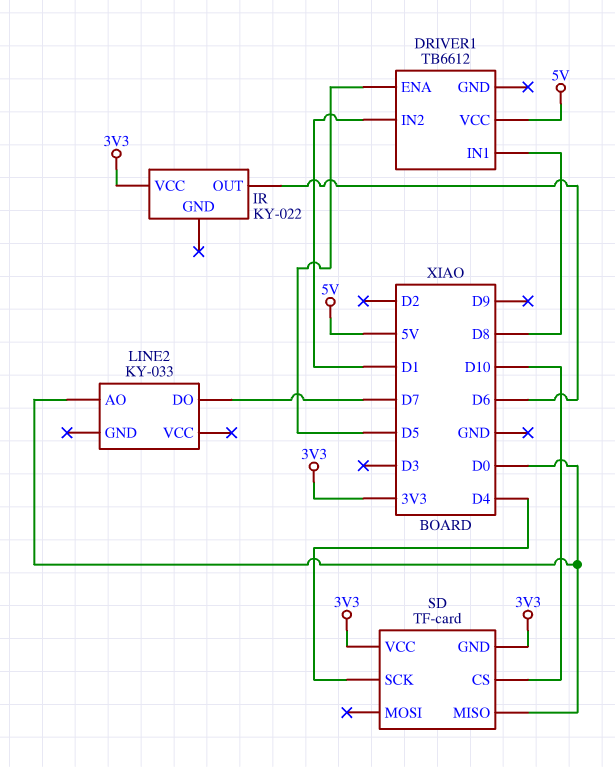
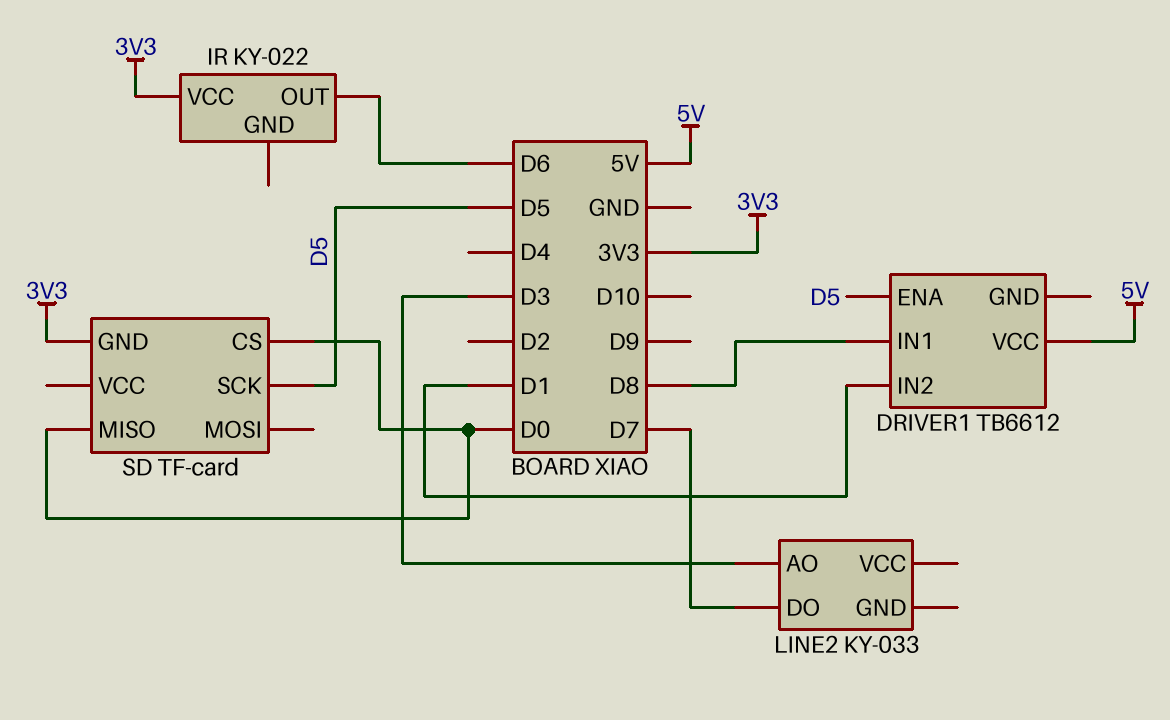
LINE2 pin AO: D0 -> D3
SD pin CS: D10 -> D0
SD pin SCK: D4 -> D5
SD pin VCC: 3V3 -> none

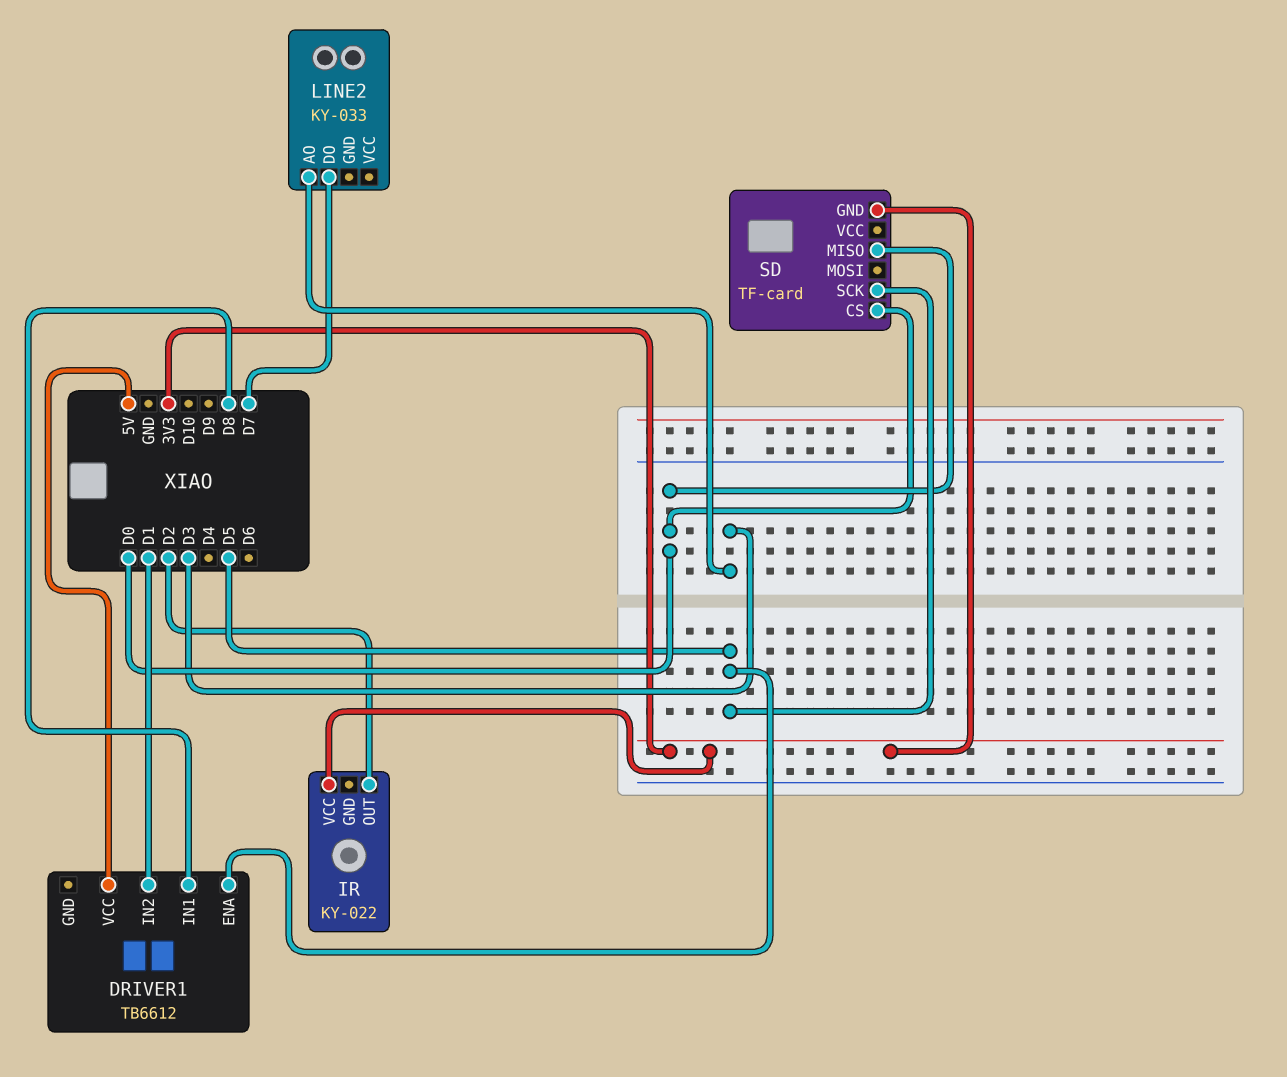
IR pin OUT: D6 -> D2

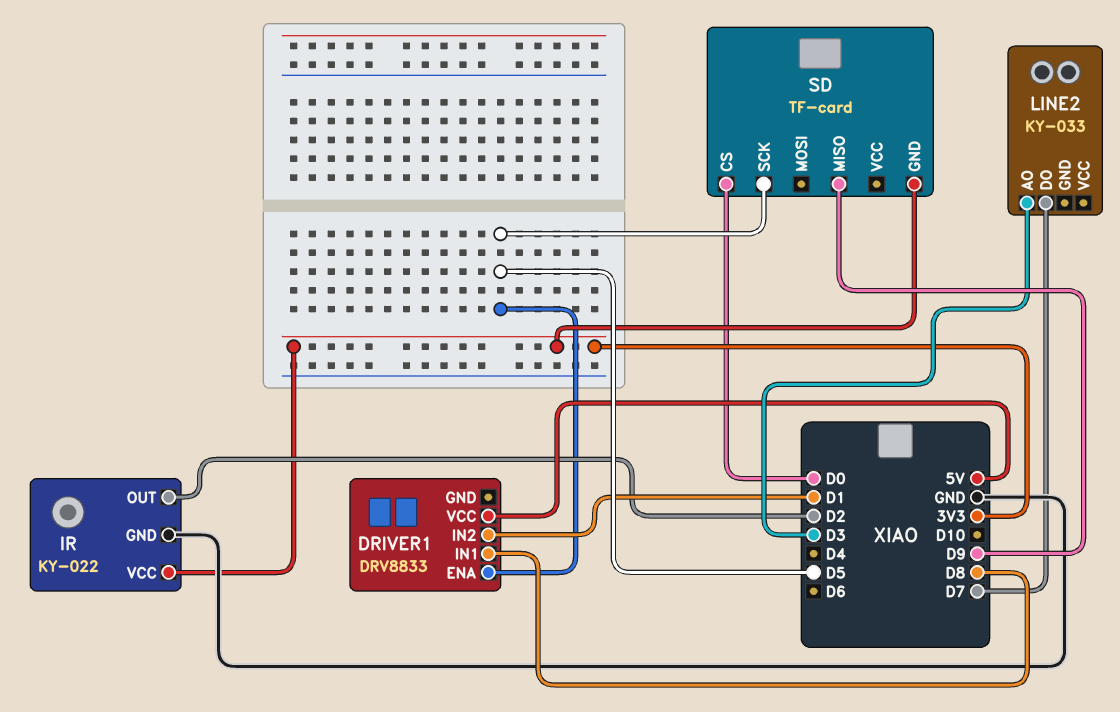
DRIVER1: TB6612 -> DRV8833
IR pin GND: none -> GND
SD pin MISO: D0 -> D9

